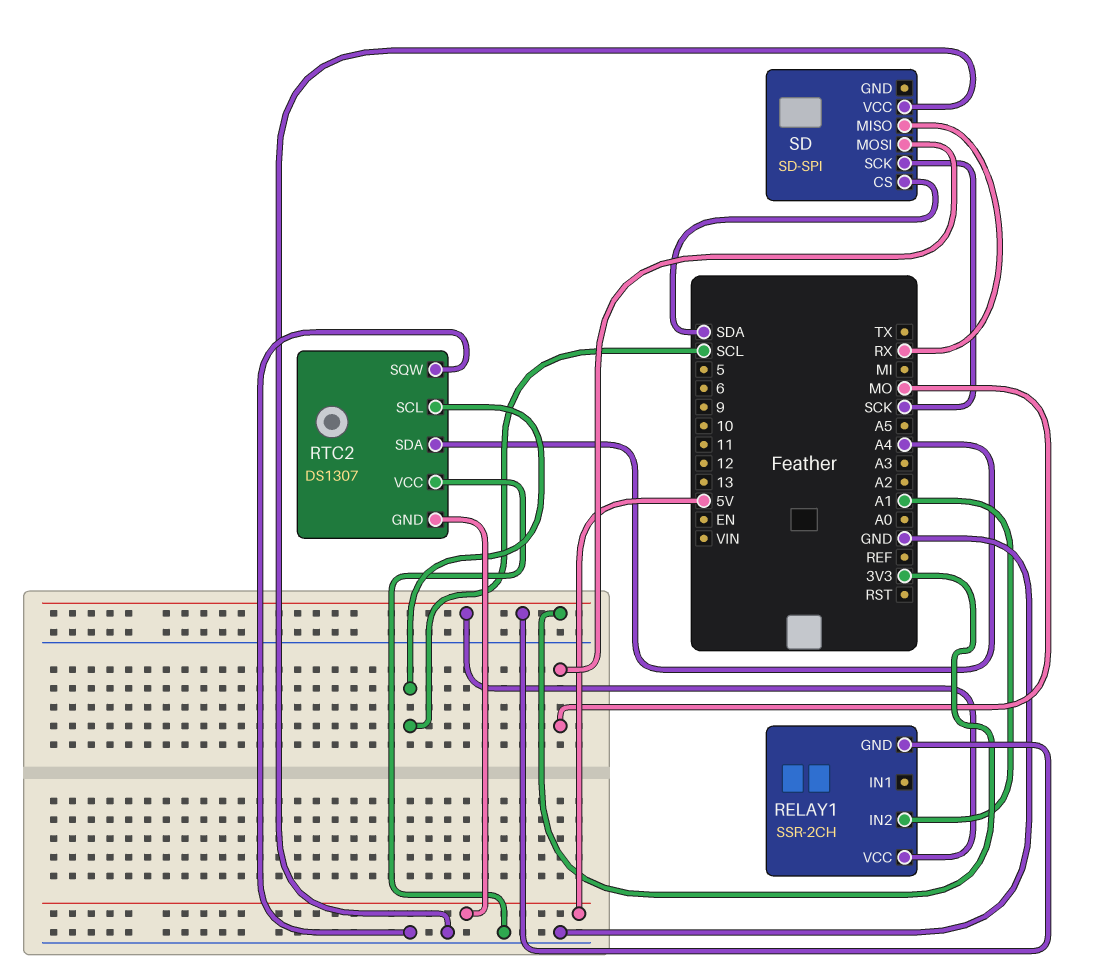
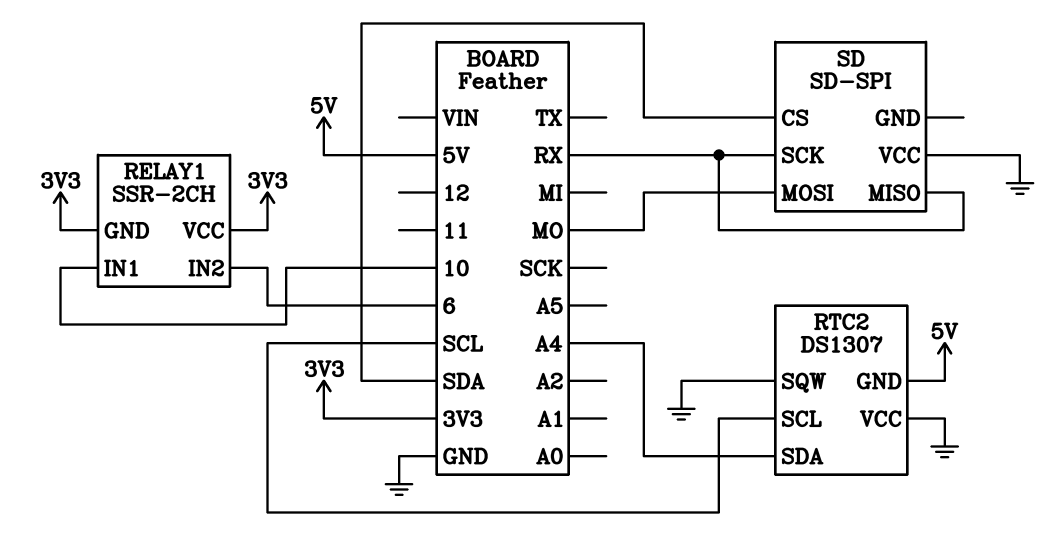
RELAY1 pin IN1: none -> 10
RELAY1 pin IN2: A1 -> 6
SD pin SCK: SCK -> RX

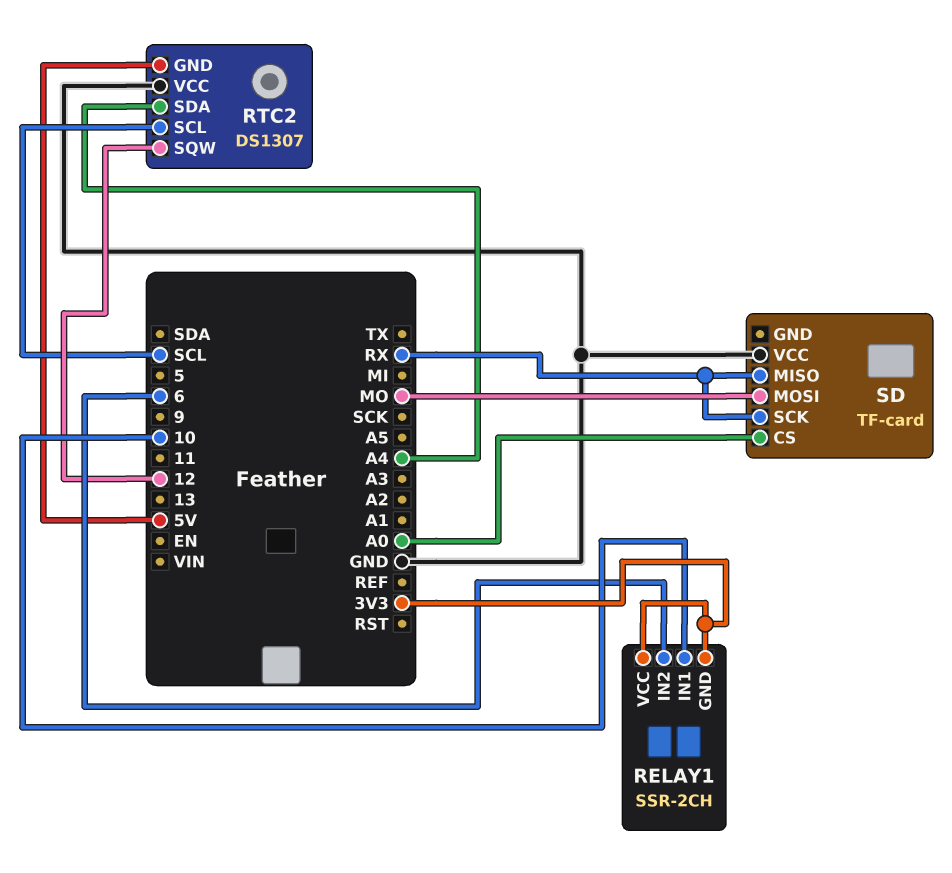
RTC2 pin SQW: GND -> 12
SD: SD-SPI -> TF-card
SD pin CS: SDA -> A0

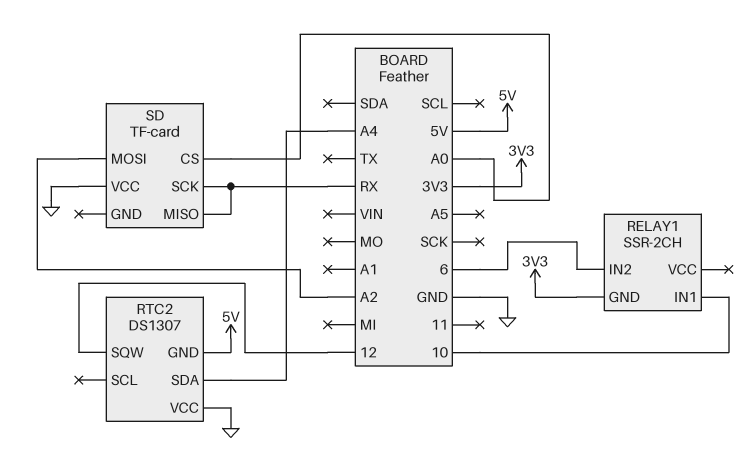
RELAY1 pin VCC: 3V3 -> none
RTC2 pin SCL: SCL -> none
SD pin MOSI: MO -> A2

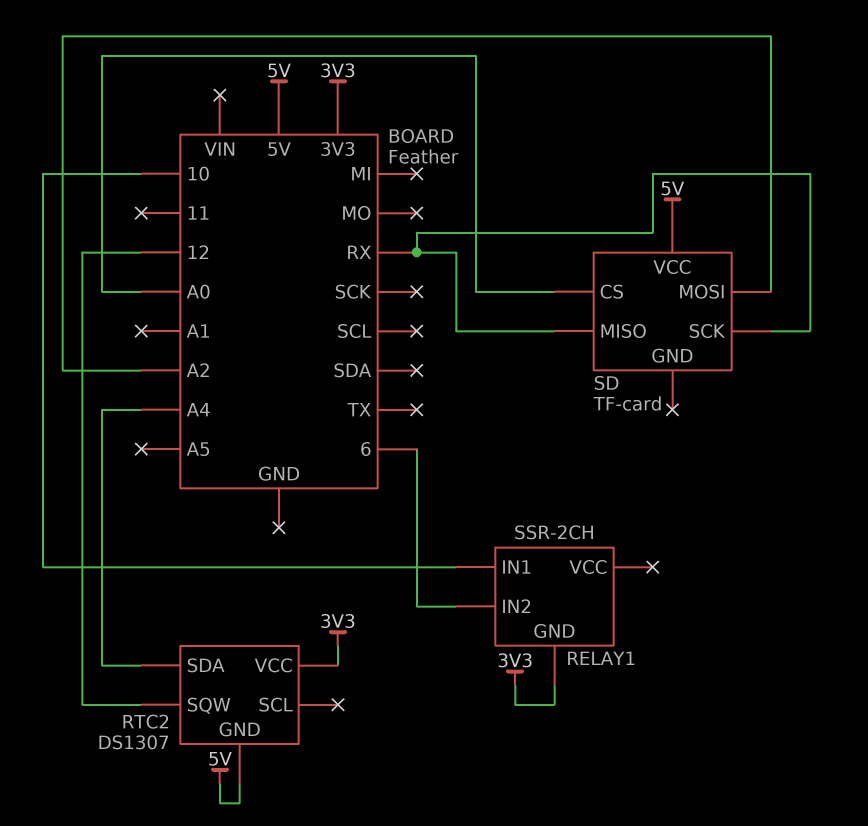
RTC2 pin VCC: GND -> 3V3
SD pin VCC: GND -> 5V

